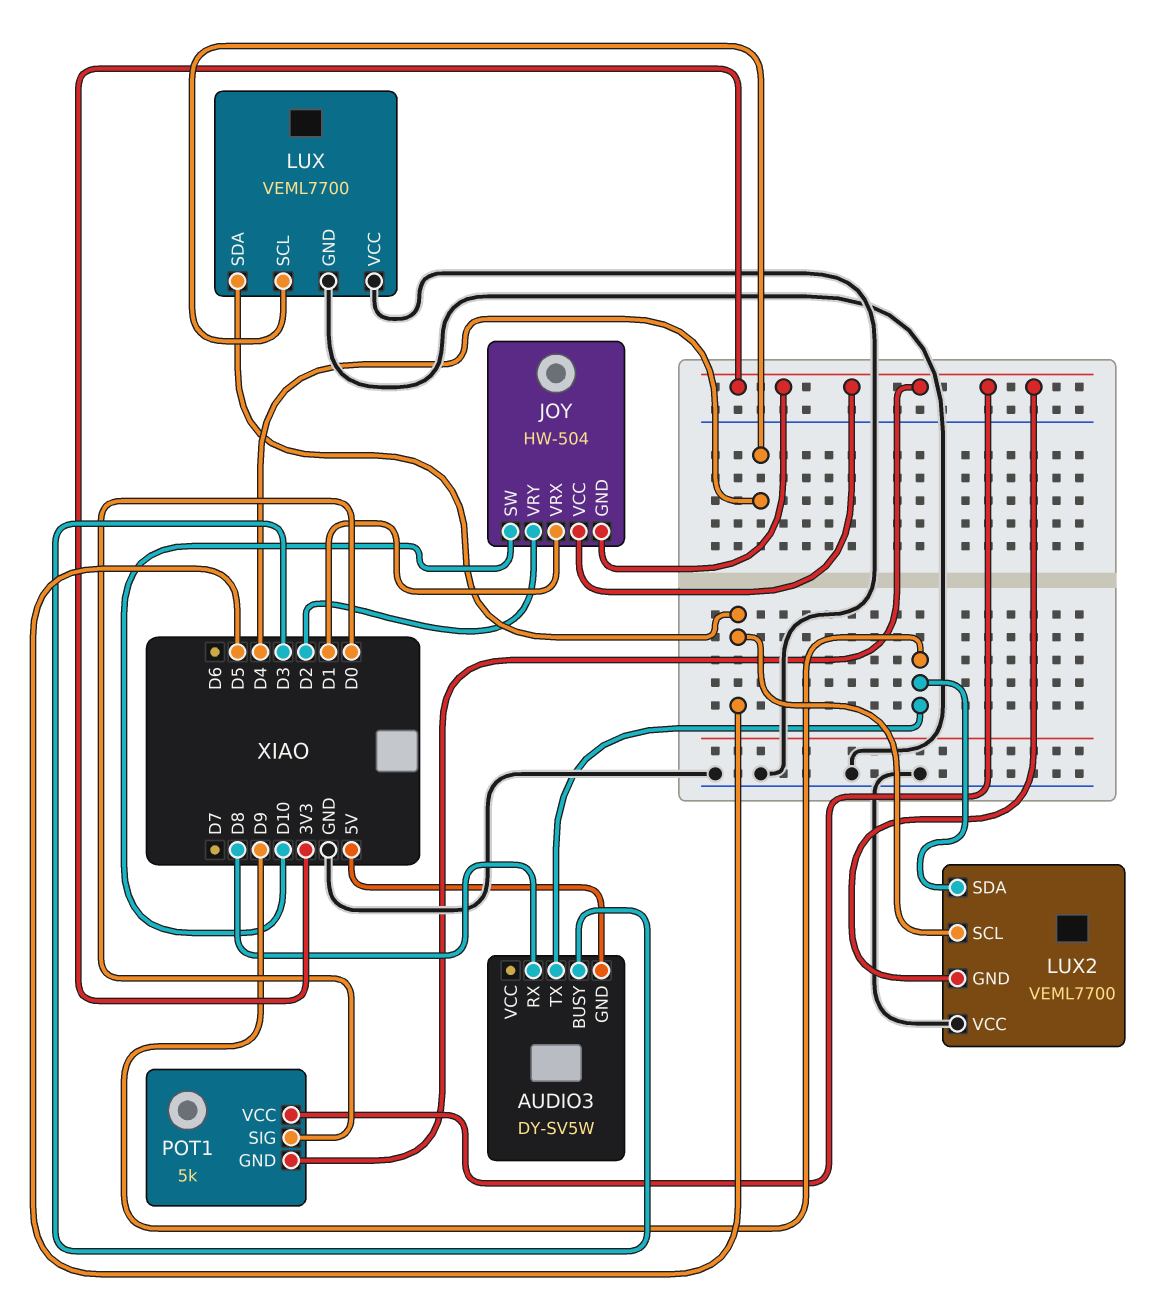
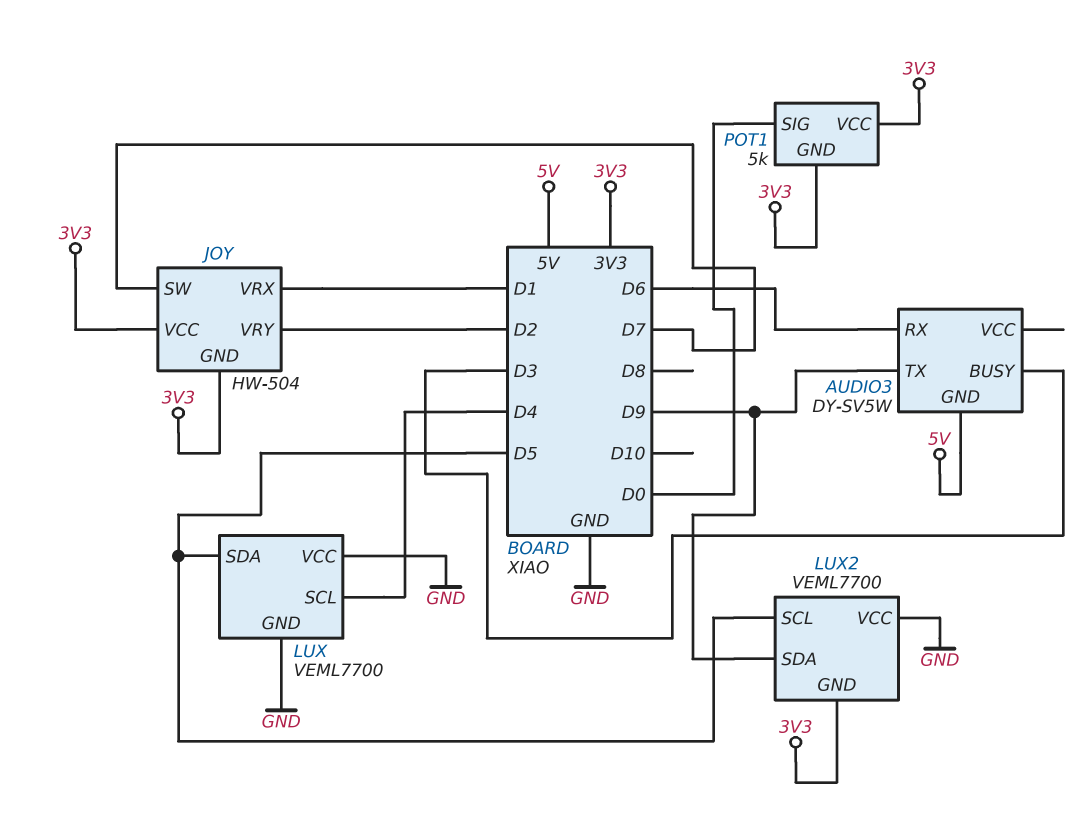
AUDIO3 pin RX: D8 -> D6
JOY pin SW: D10 -> D7

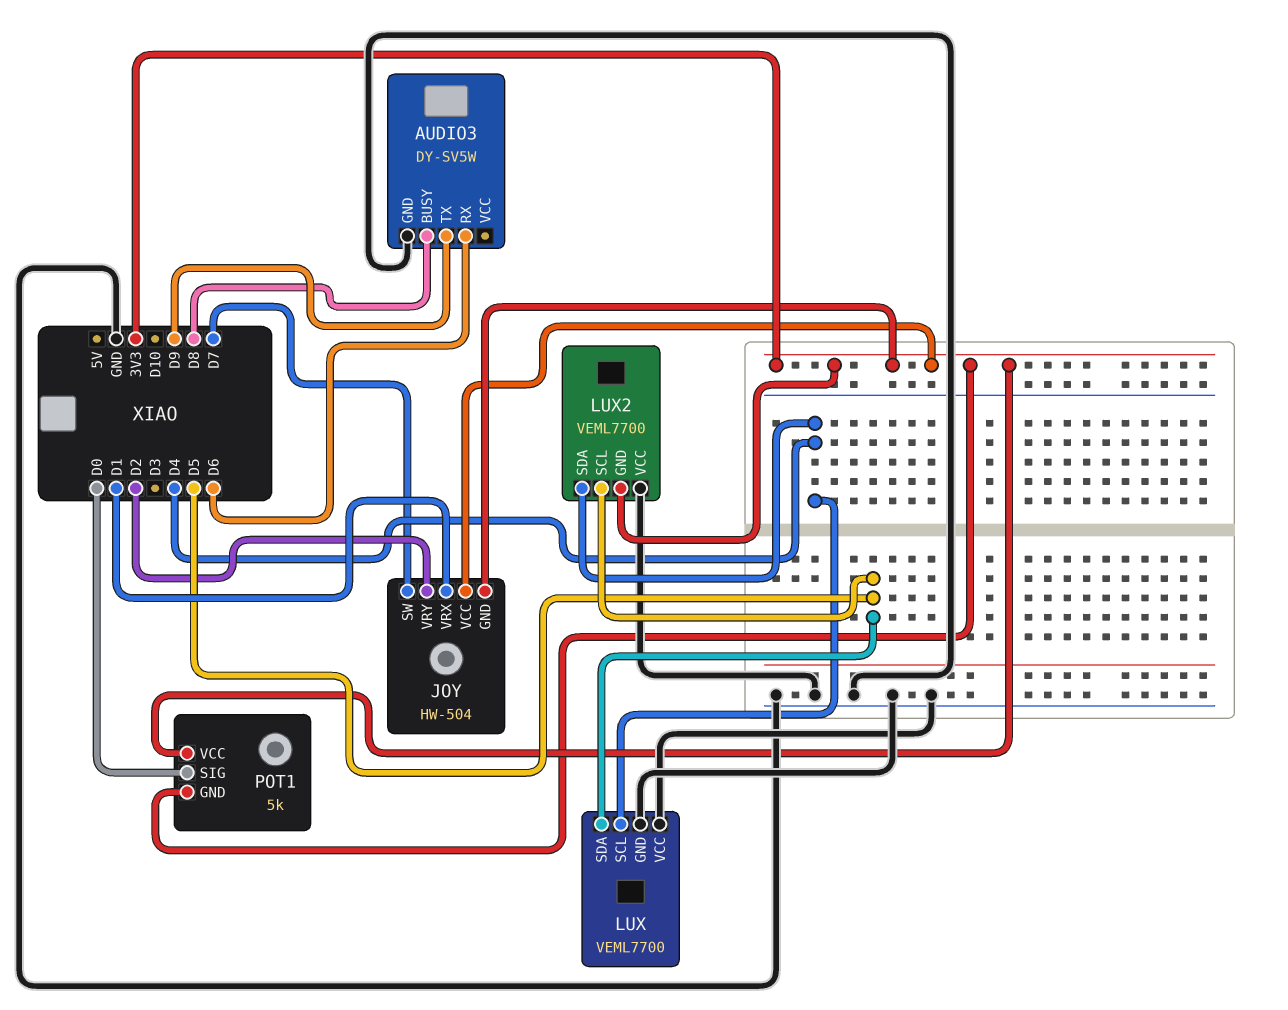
AUDIO3 pin BUSY: D3 -> D8
AUDIO3 pin GND: 5V -> GND
LUX2 pin SDA: D9 -> D4

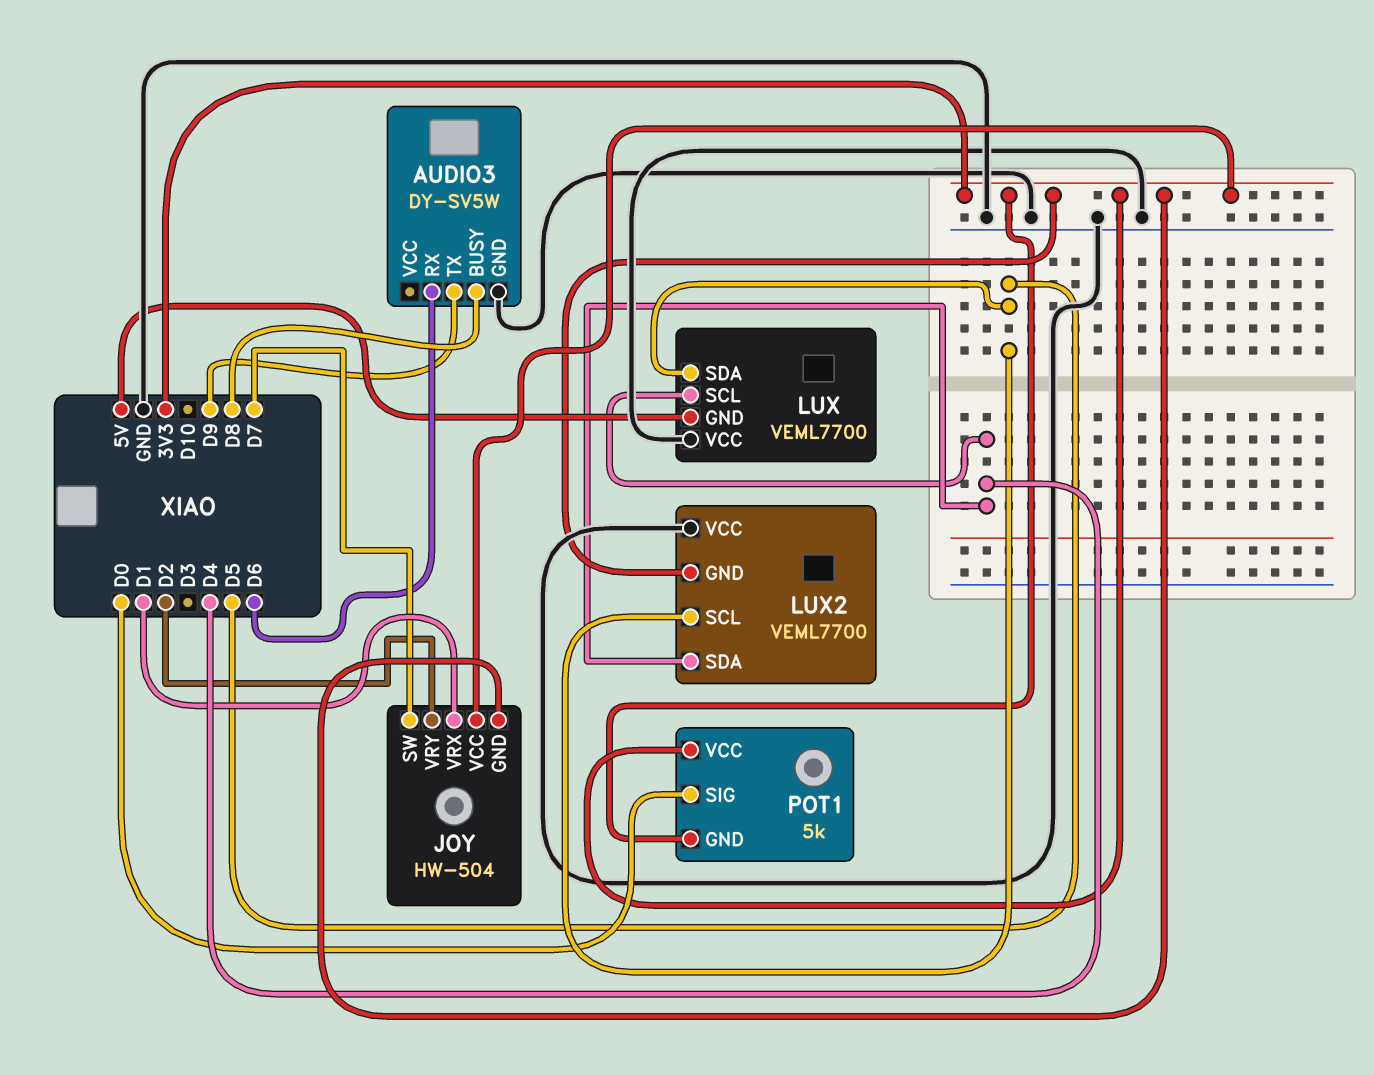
LUX pin GND: GND -> 5V

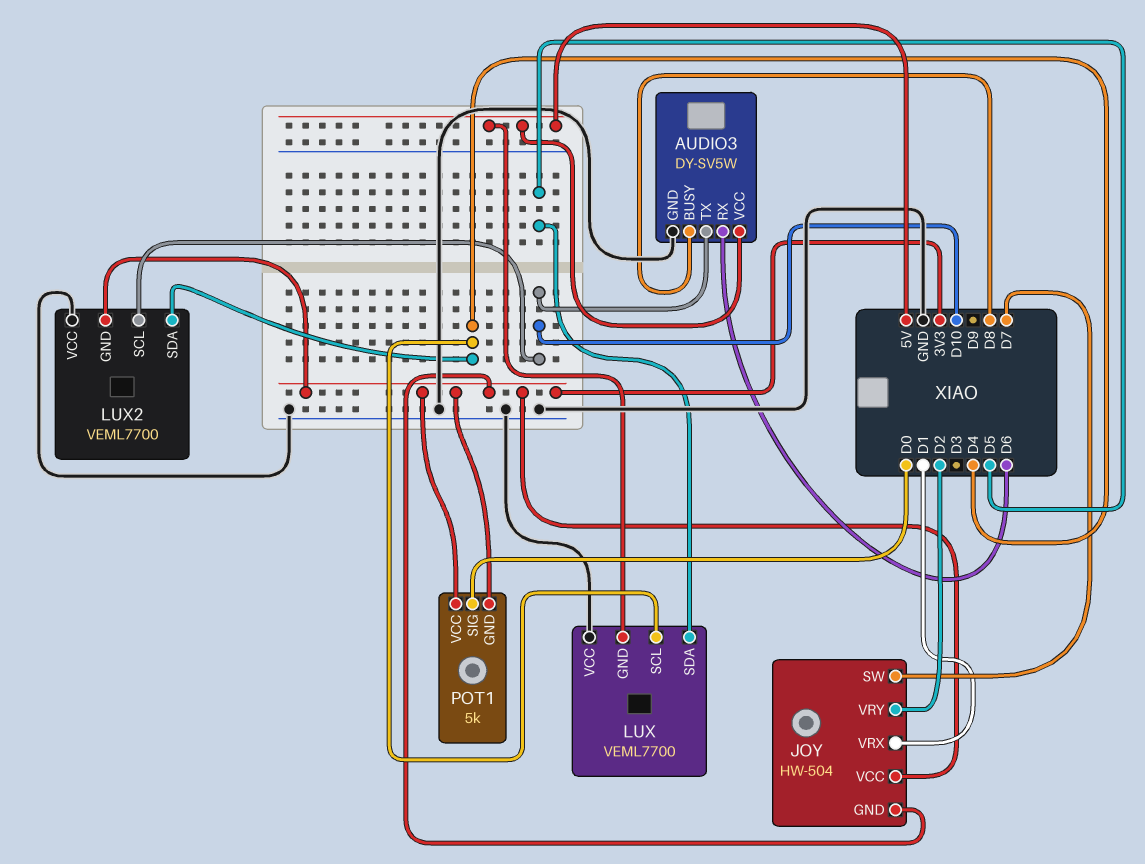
AUDIO3 pin TX: D9 -> D10
AUDIO3 pin VCC: none -> 5V
LUX2 pin SCL: D5 -> D10

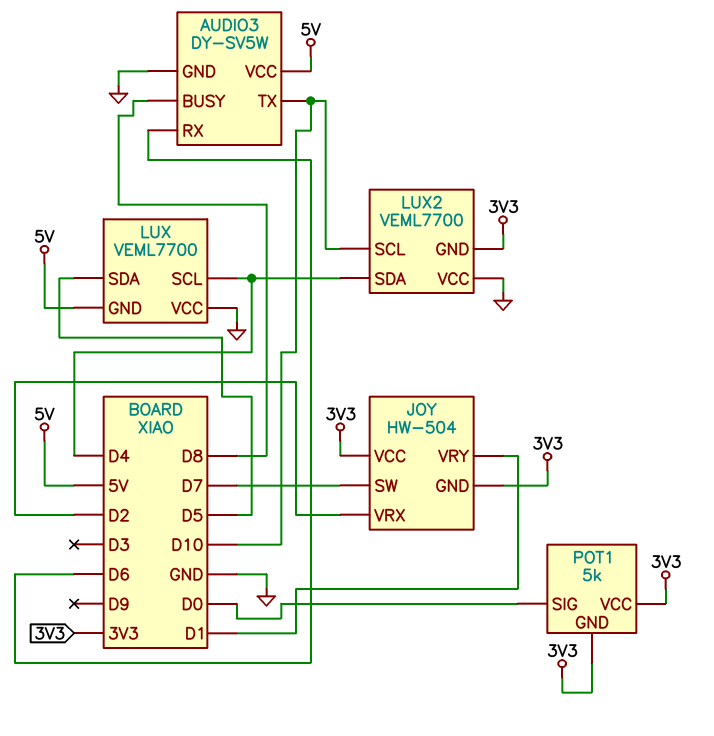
JOY pin VRX: D1 -> D2
JOY pin VRY: D2 -> D1

